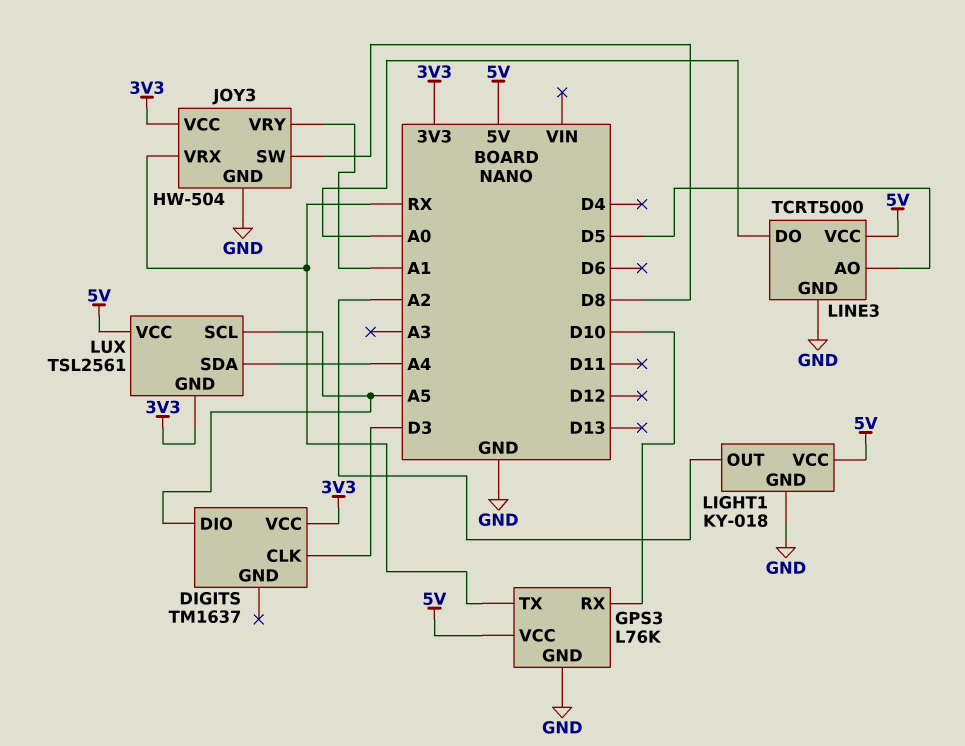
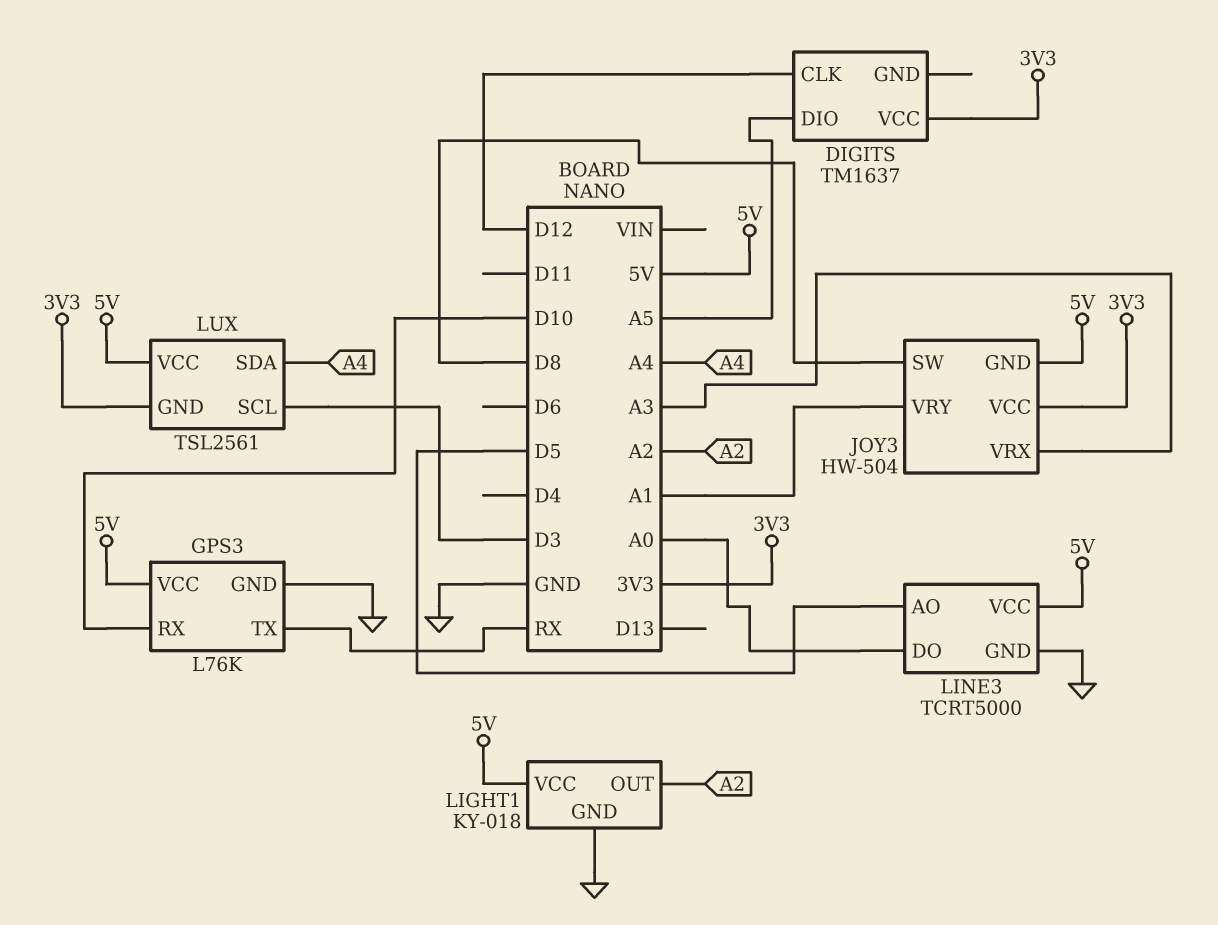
DIGITS pin CLK: D3 -> D12
JOY3 pin GND: GND -> 5V
JOY3 pin VRX: RX -> A3
LUX pin SCL: A5 -> D3

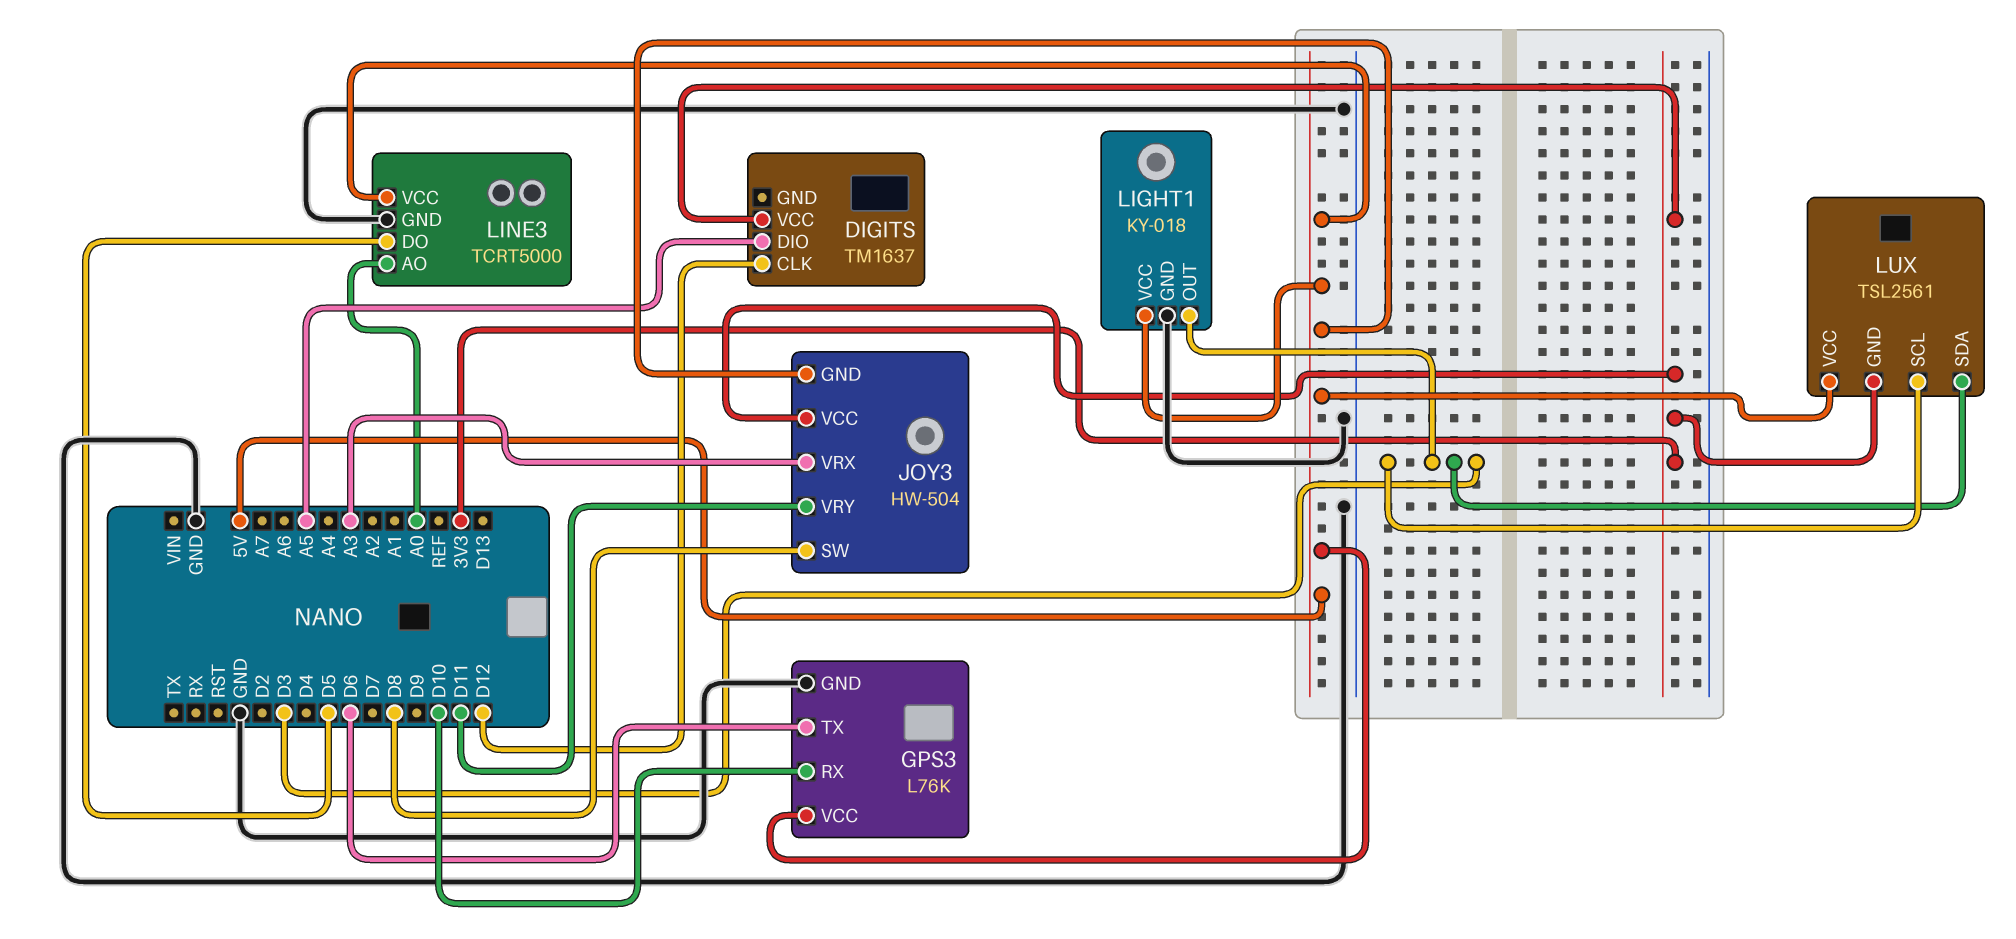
GPS3 pin TX: RX -> D6
JOY3 pin VRY: A1 -> D11
LIGHT1 pin OUT: A2 -> D3
LINE3 pin AO: D5 -> A0
LINE3 pin DO: A0 -> D5
LUX pin SDA: A4 -> D3

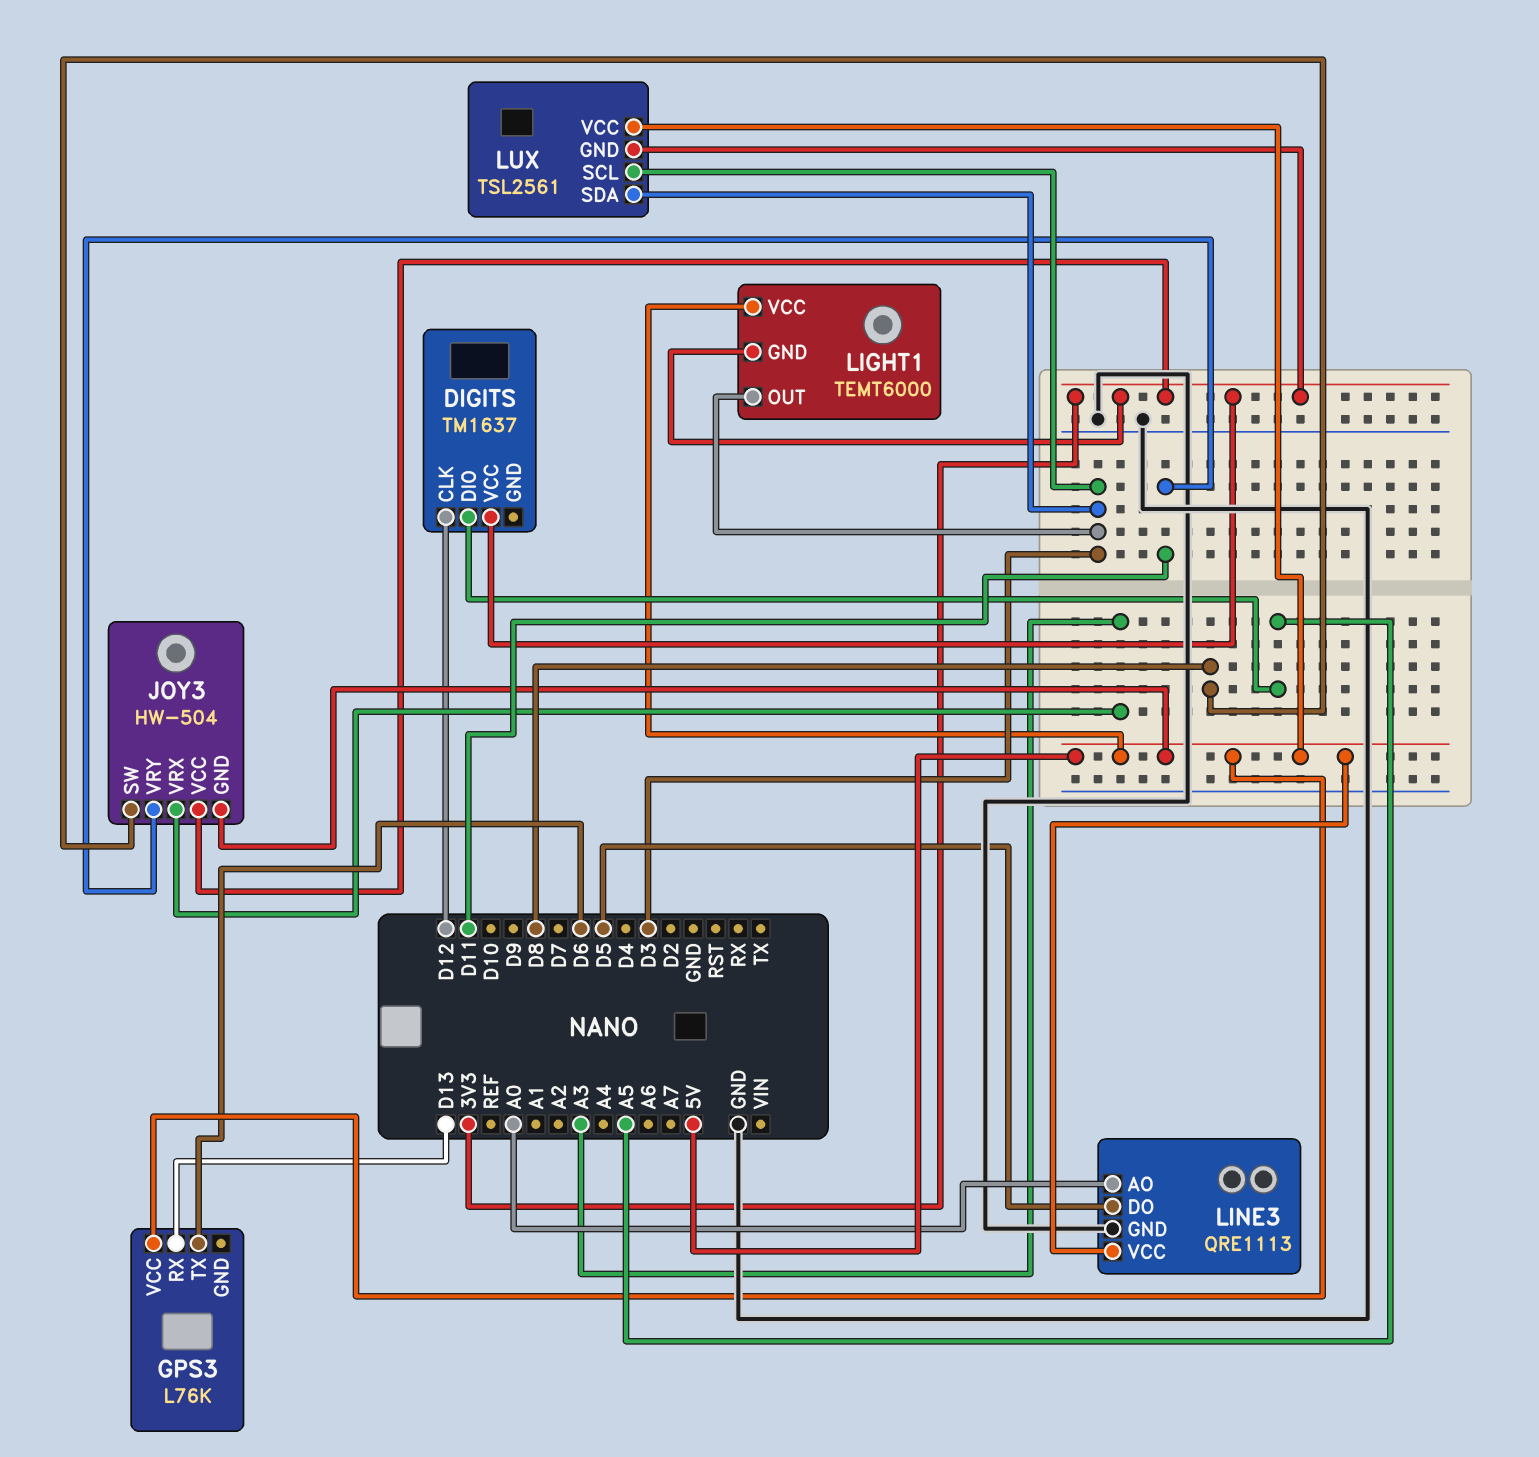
GPS3 pin GND: GND -> none
GPS3 pin RX: D10 -> D13
LIGHT1: KY-018 -> TEMT6000
LIGHT1 pin GND: GND -> 3V3
LINE3: TCRT5000 -> QRE1113

